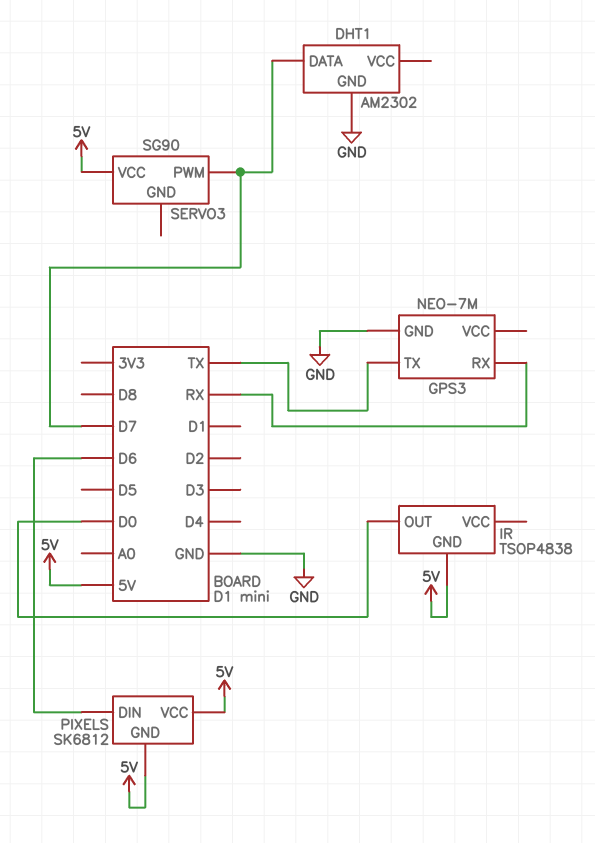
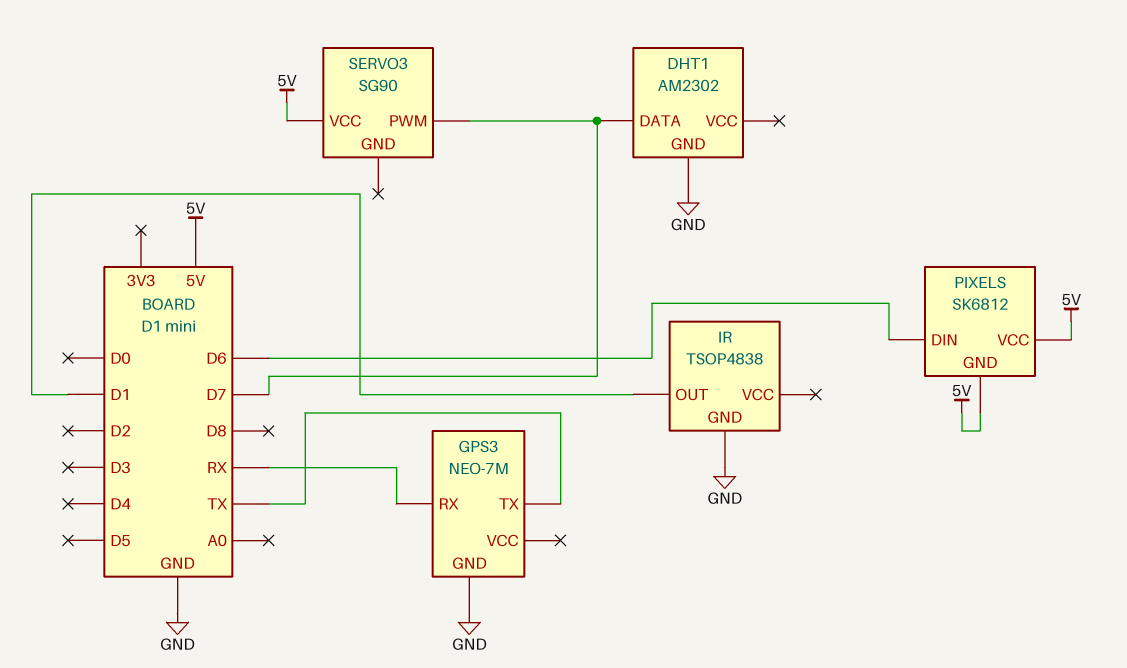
IR pin GND: 5V -> GND
IR pin OUT: D0 -> D1

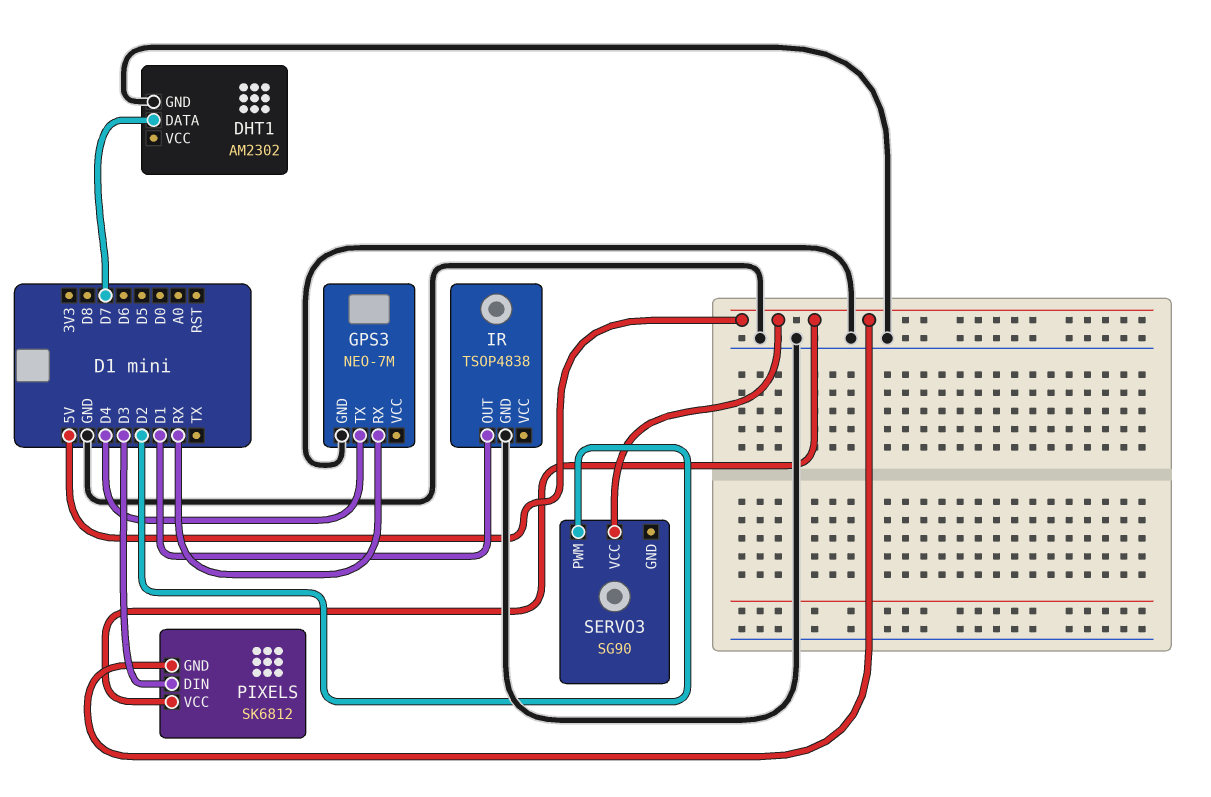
GPS3 pin TX: TX -> D4
PIXELS pin DIN: D6 -> D3
SERVO3 pin PWM: D7 -> D2

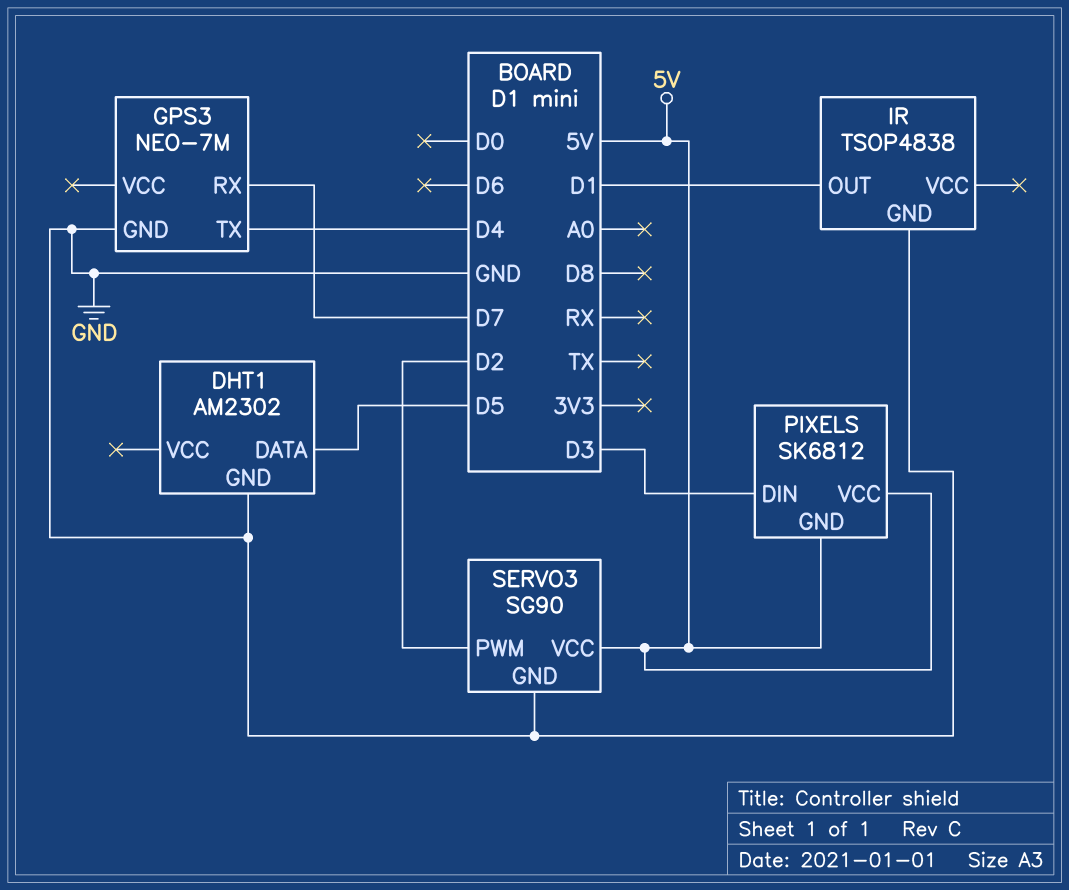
DHT1 pin DATA: D7 -> D5
GPS3 pin RX: RX -> D7
SERVO3 pin GND: none -> GND

